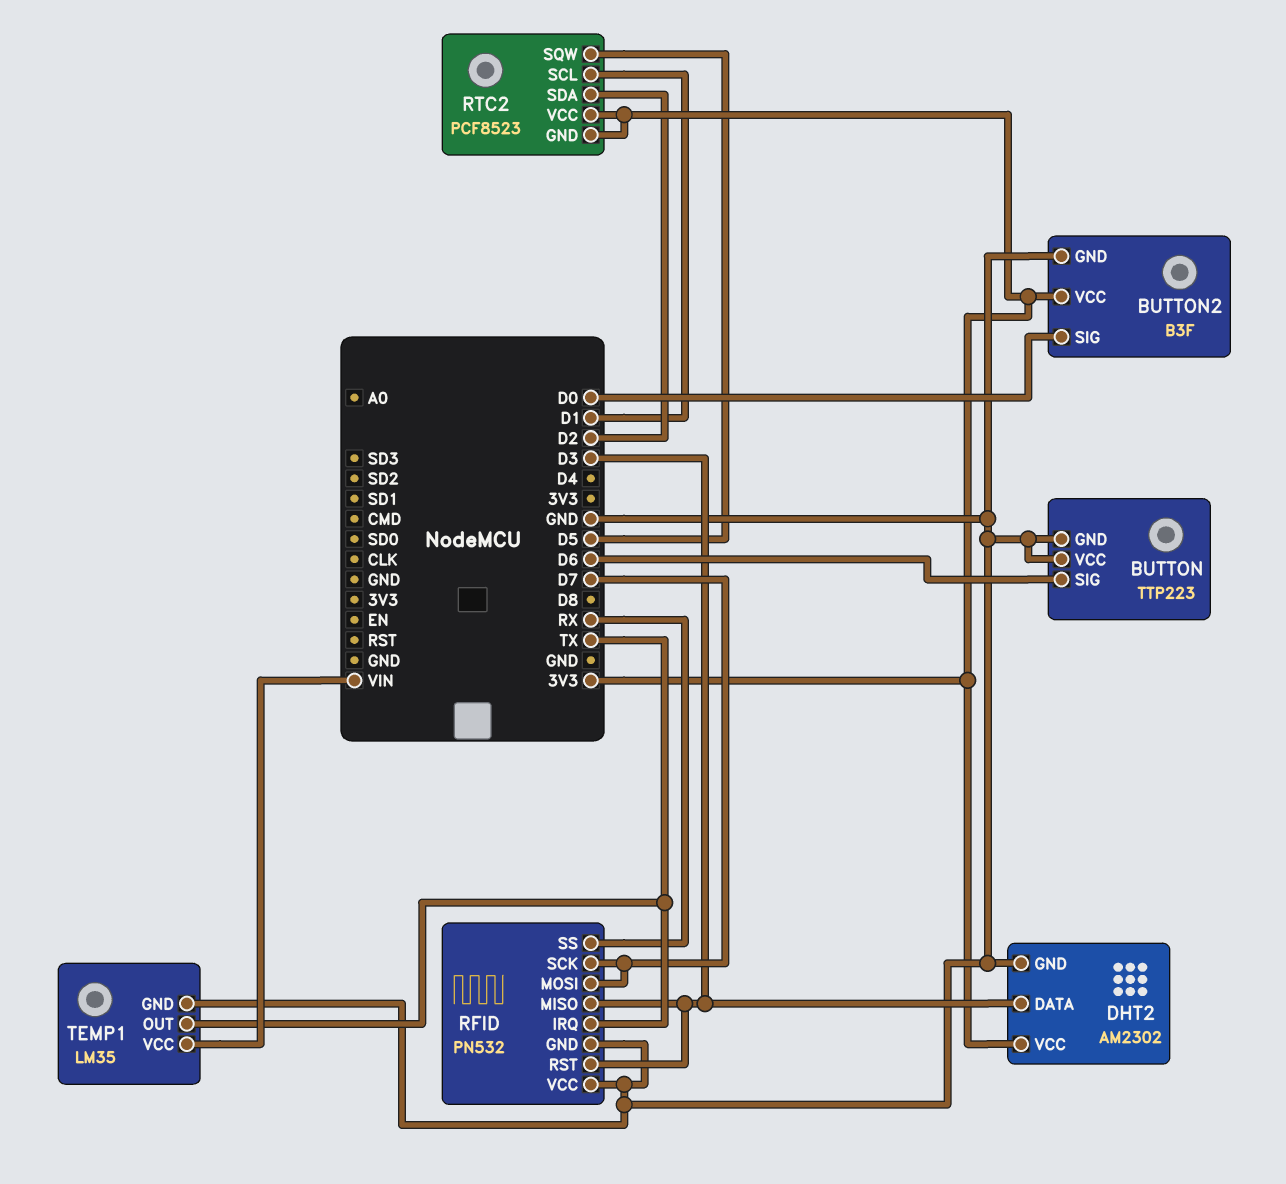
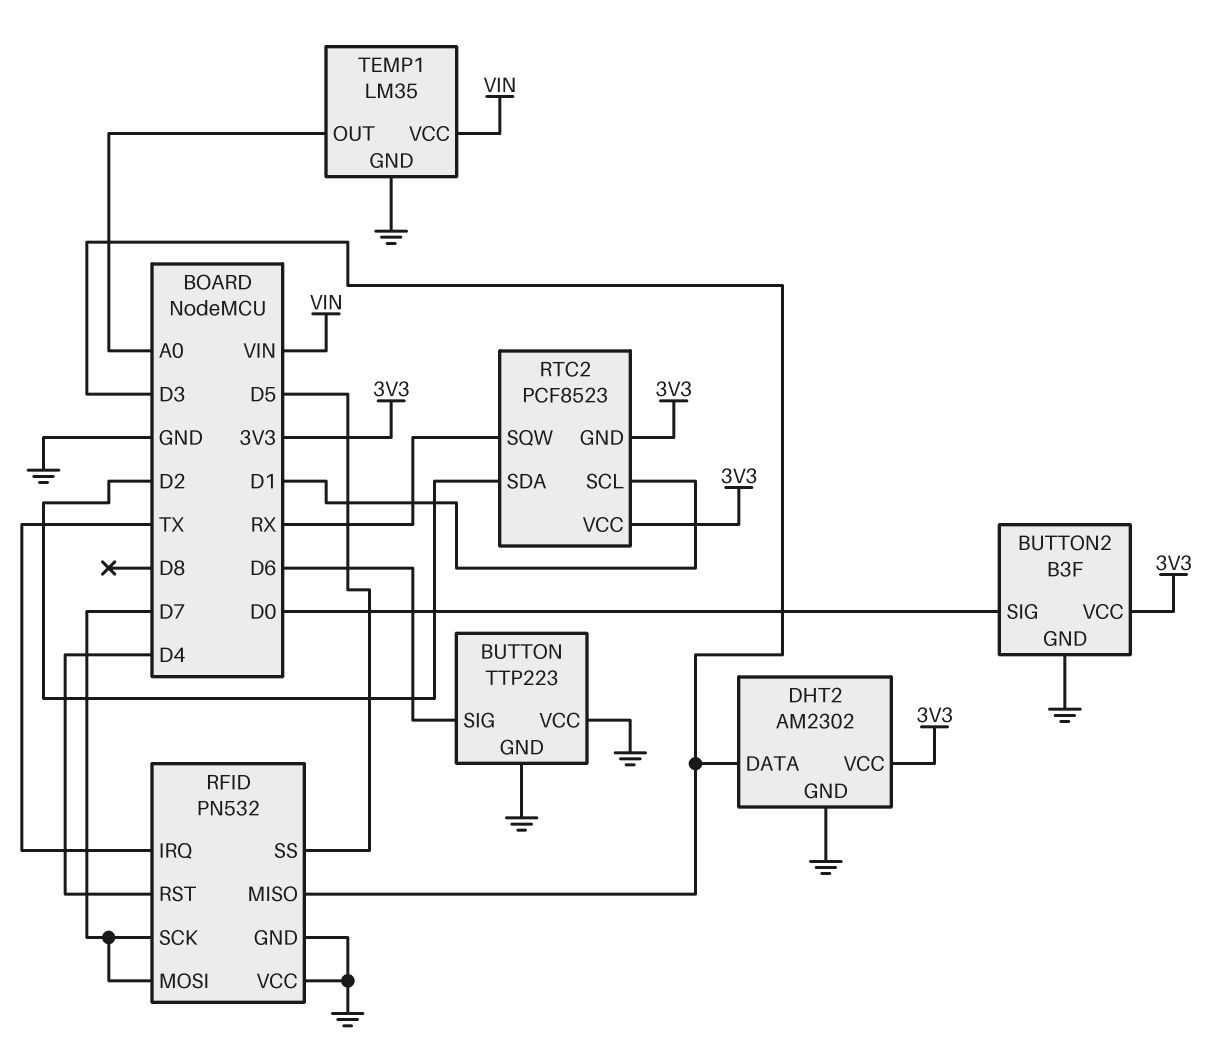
RFID pin RST: D3 -> D4
RFID pin SS: RX -> D5
RTC2 pin SQW: D5 -> RX
TEMP1 pin OUT: TX -> A0

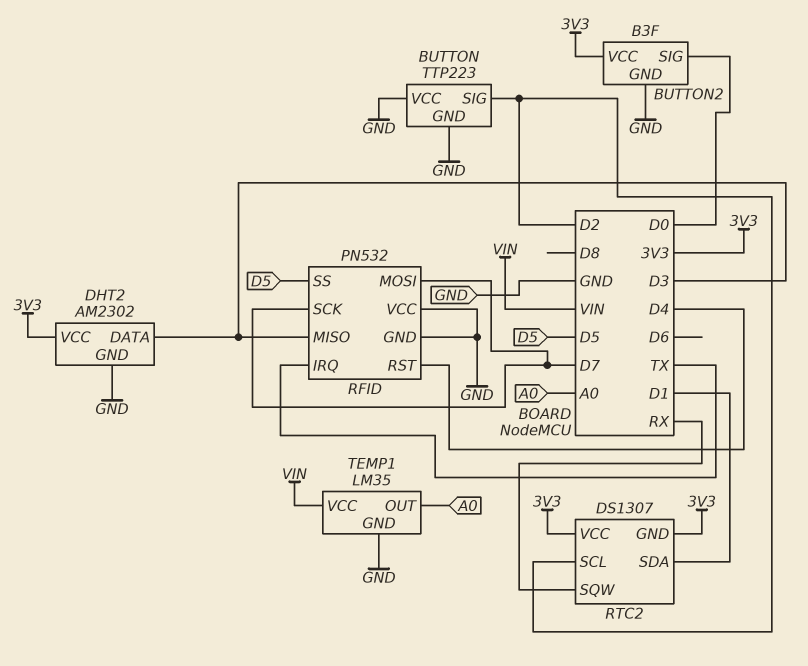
BUTTON pin SIG: D6 -> D2
RTC2: PCF8523 -> DS1307
RTC2 pin SCL: D1 -> D2
RTC2 pin SDA: D2 -> D1

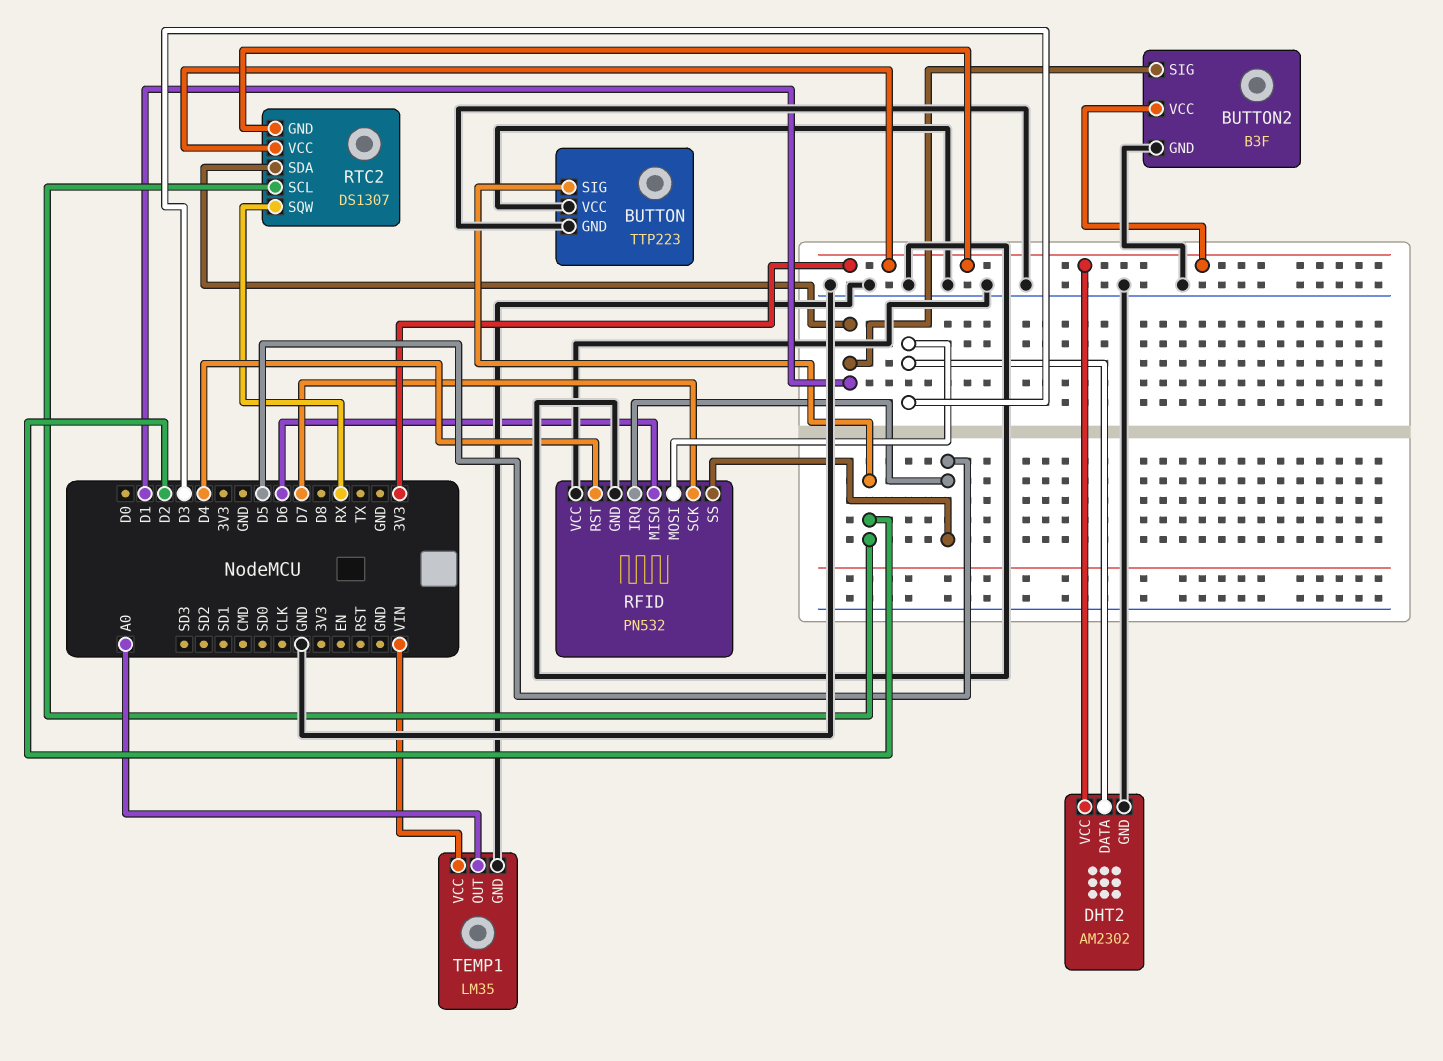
BUTTON2 pin SIG: D0 -> D1
RFID pin IRQ: TX -> D5
RFID pin MISO: D3 -> D6
RFID pin MOSI: D7 -> D3

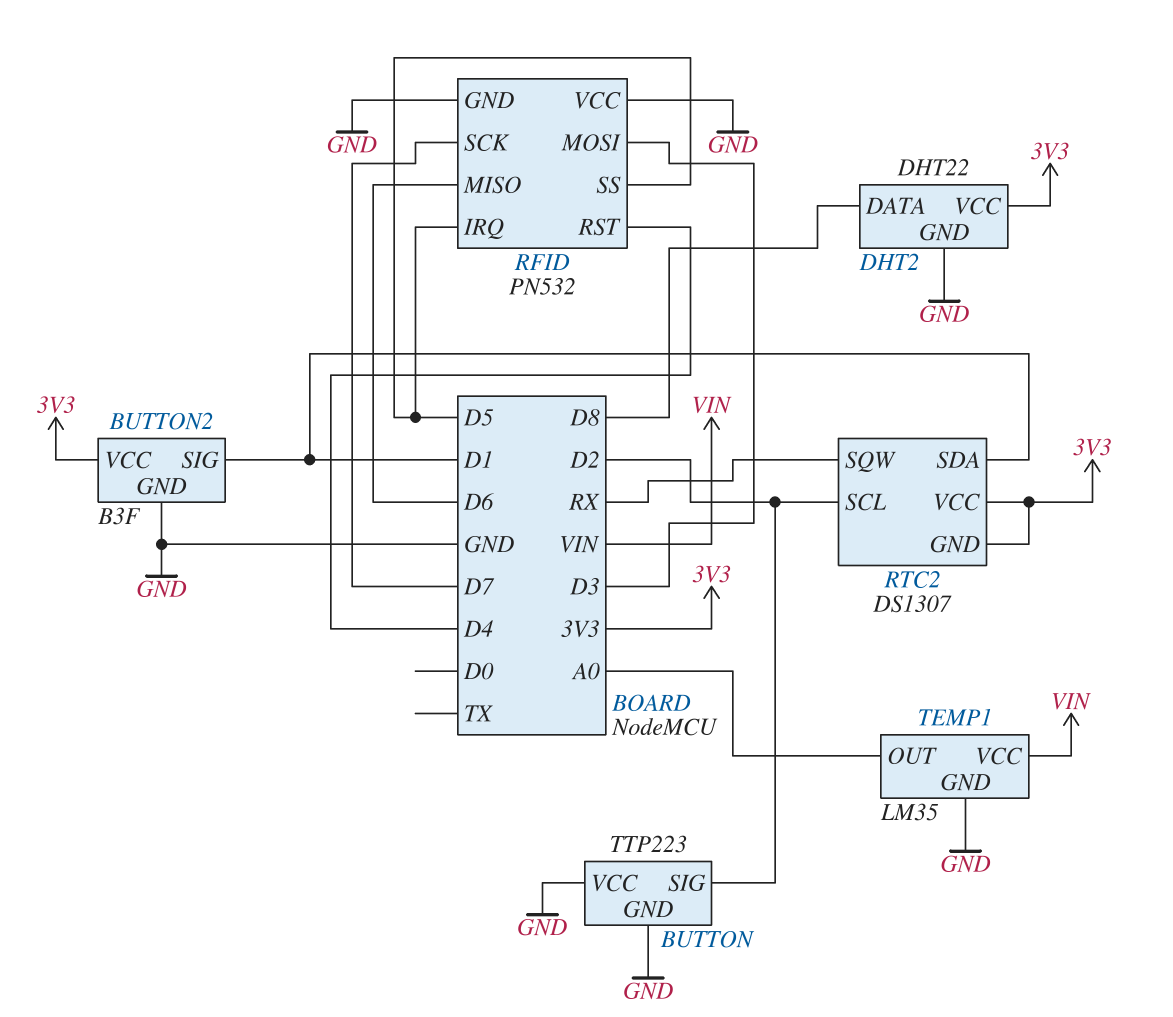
DHT2: AM2302 -> DHT22
DHT2 pin DATA: D3 -> D8

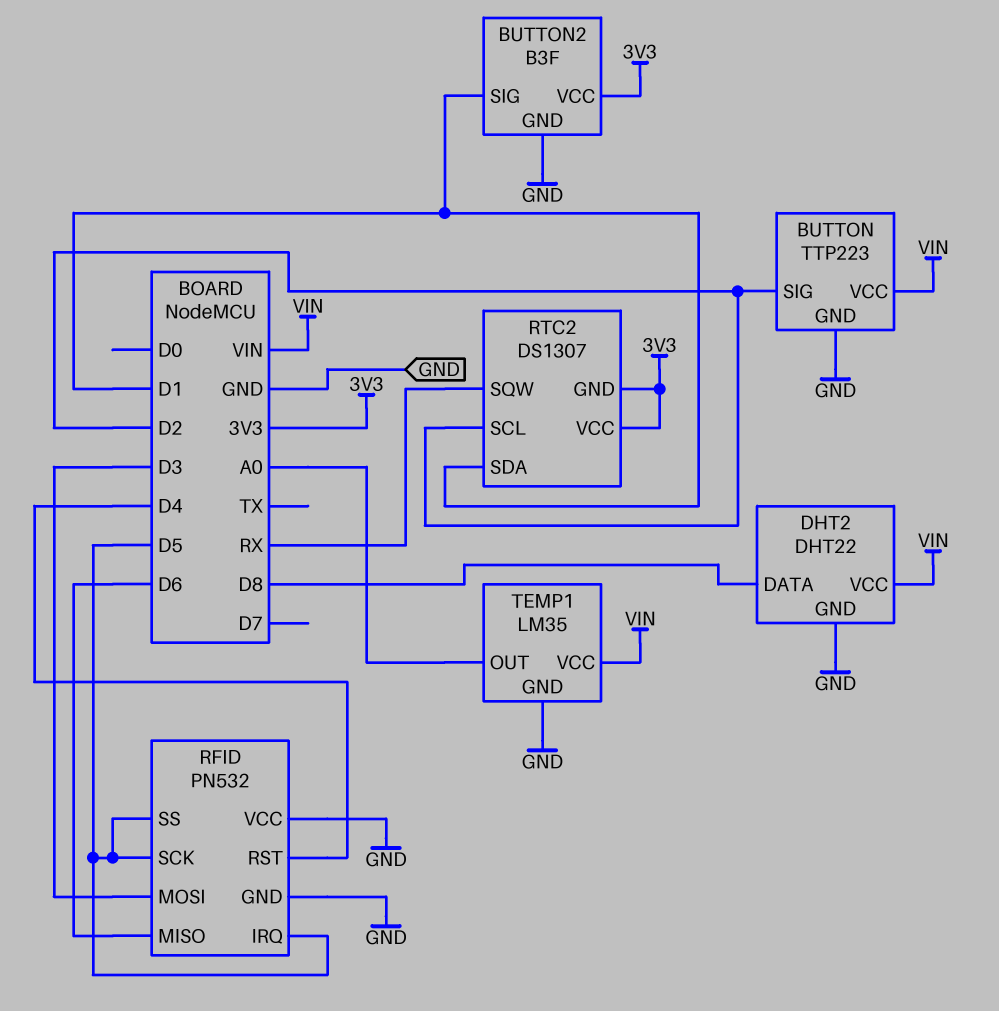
BUTTON pin VCC: GND -> VIN
DHT2 pin VCC: 3V3 -> VIN
RFID pin SCK: D7 -> D5

